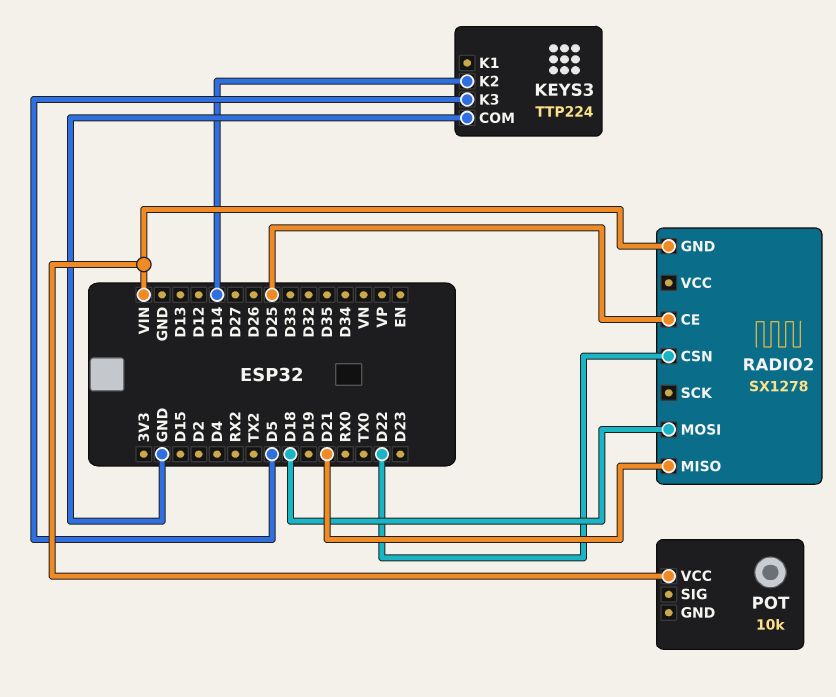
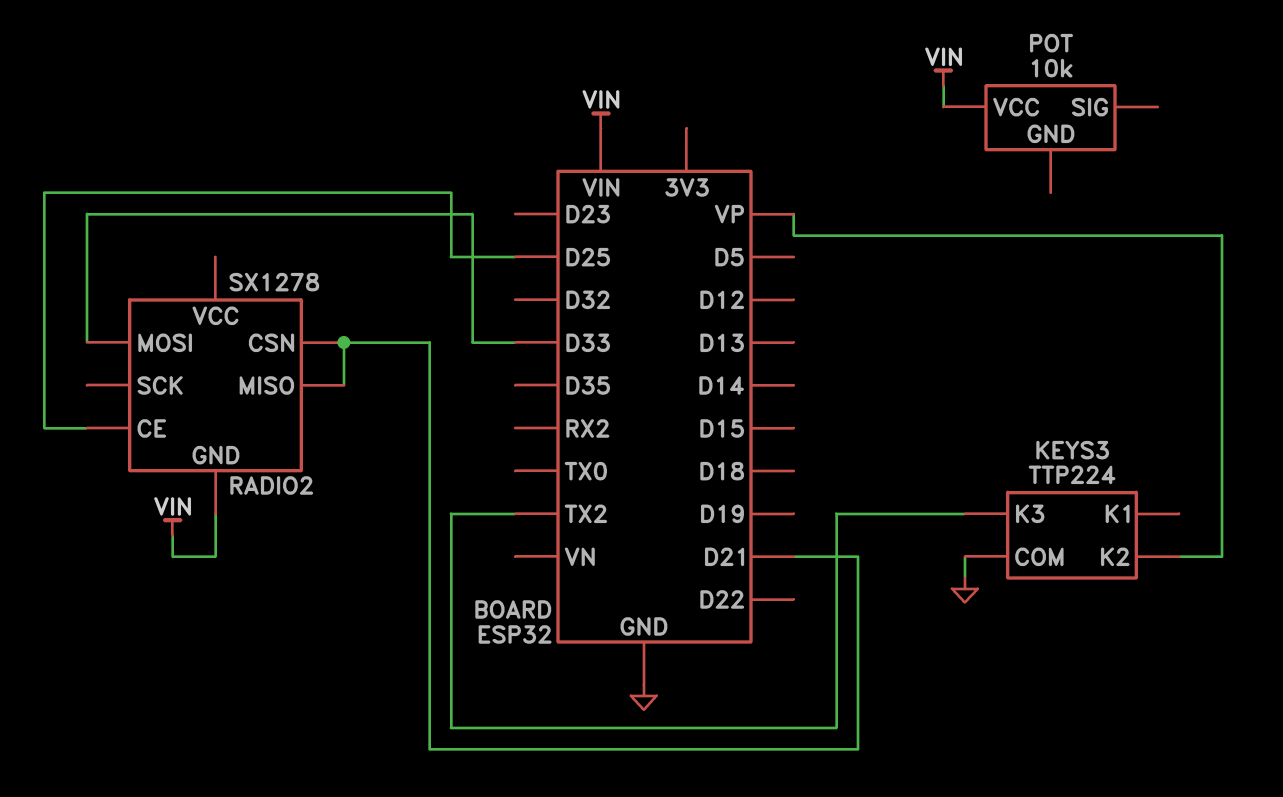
KEYS3 pin K2: D14 -> VP
KEYS3 pin K3: D5 -> TX2
RADIO2 pin CSN: D22 -> D21
RADIO2 pin MOSI: D18 -> D33

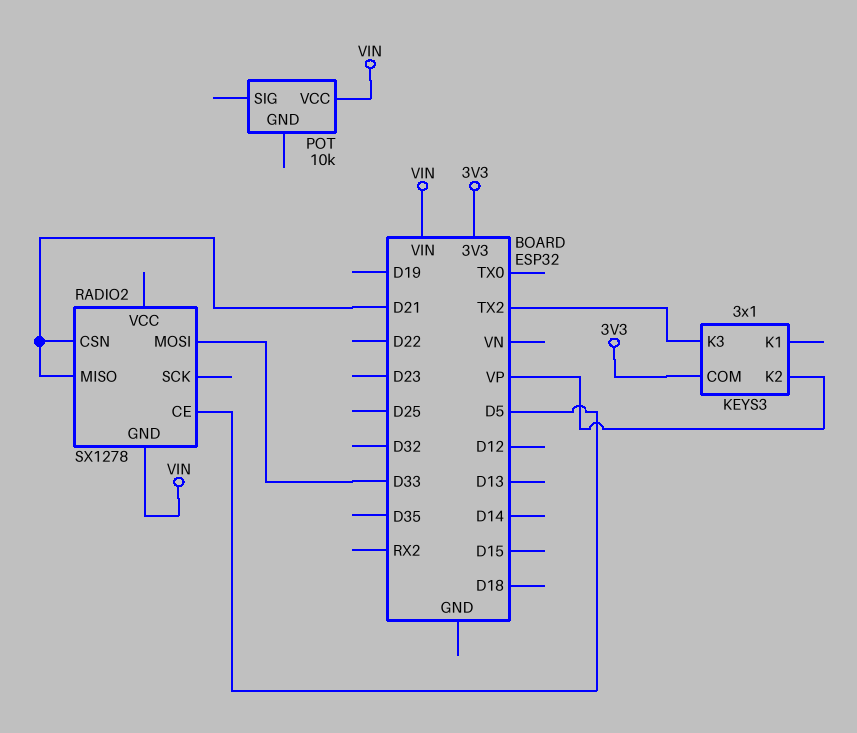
KEYS3: TTP224 -> 3x1
KEYS3 pin COM: GND -> 3V3
RADIO2 pin CE: D25 -> D5

